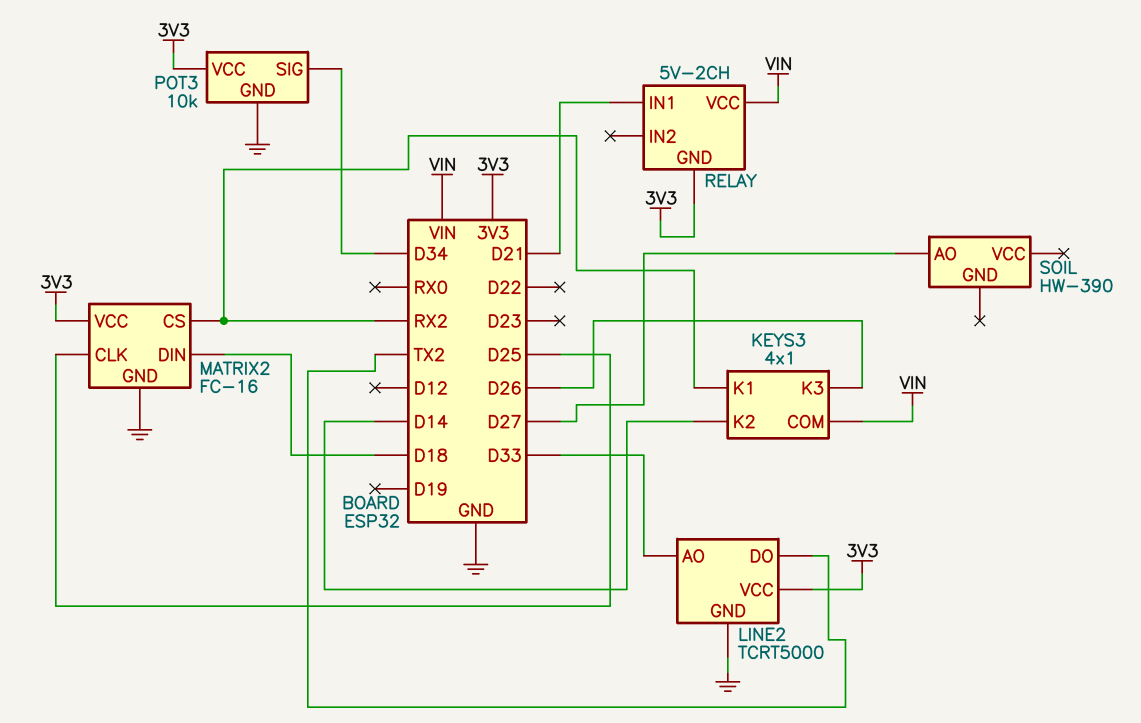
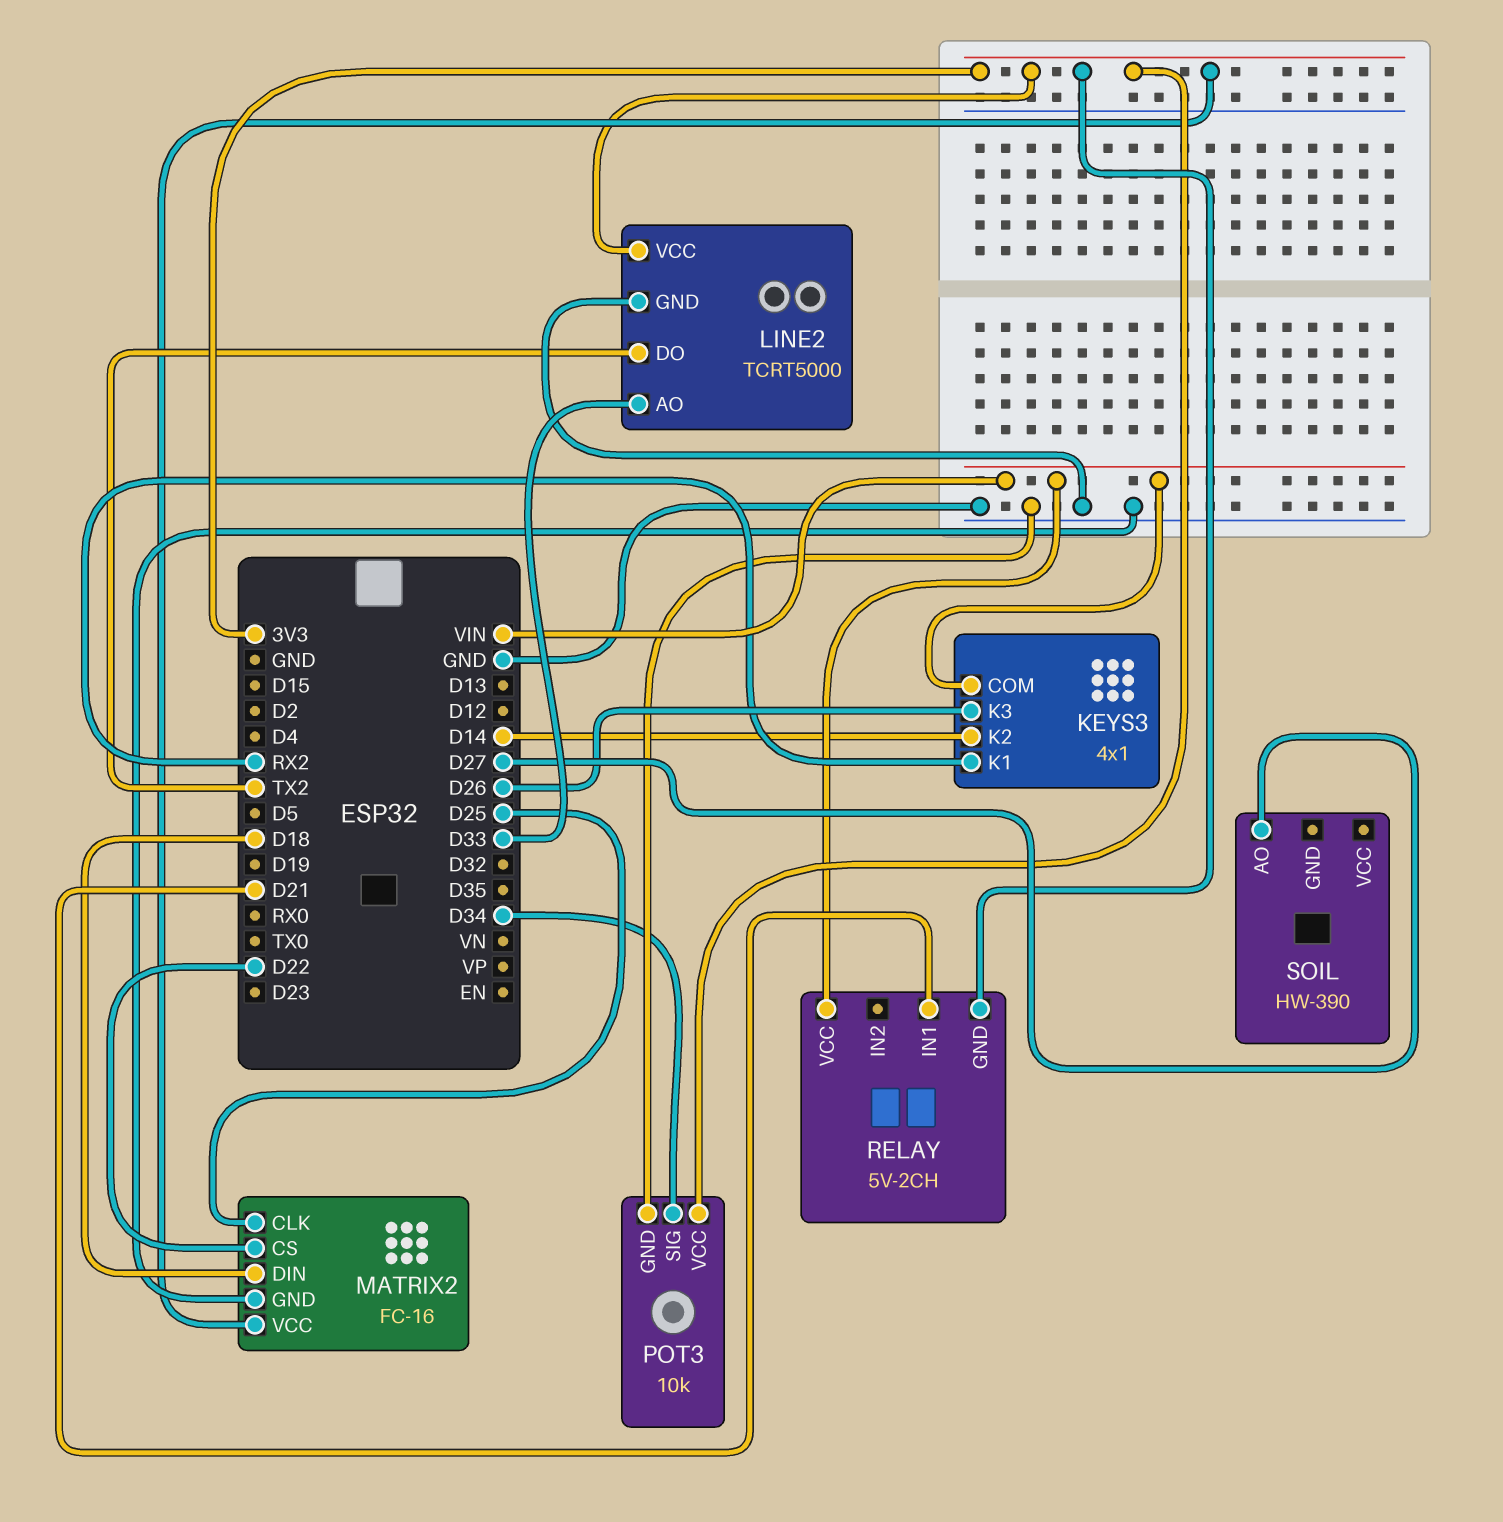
MATRIX2 pin CS: RX2 -> D22

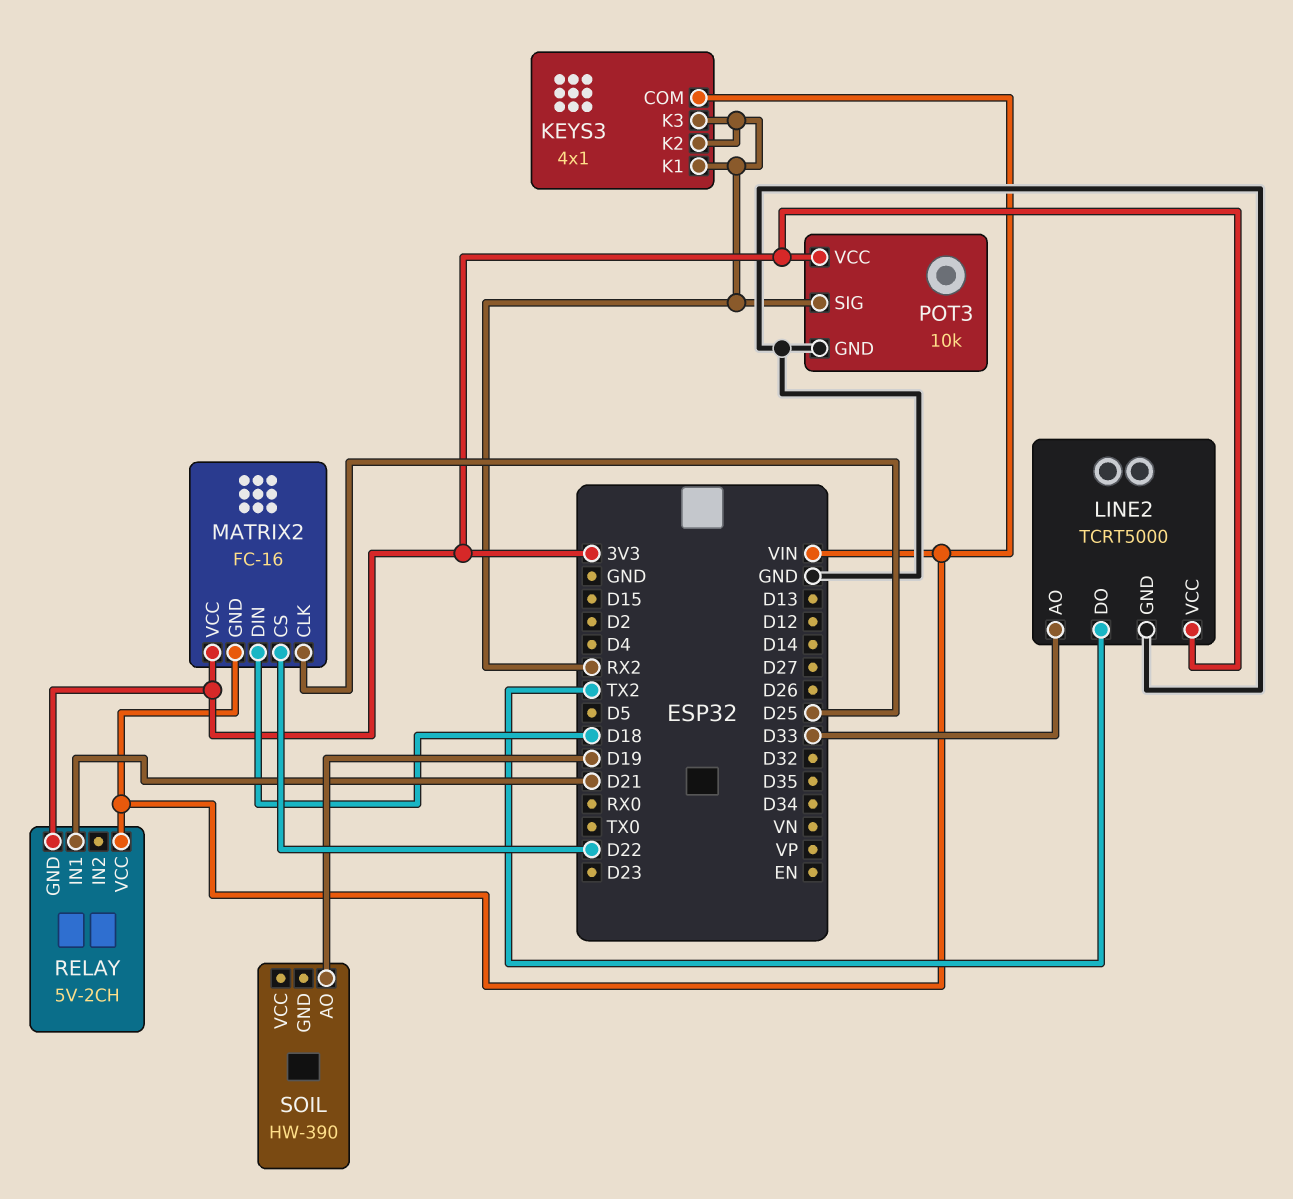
KEYS3 pin K2: D14 -> RX2
KEYS3 pin K3: D26 -> RX2
MATRIX2 pin GND: GND -> VIN
POT3 pin SIG: D34 -> RX2
SOIL pin AO: D27 -> D19

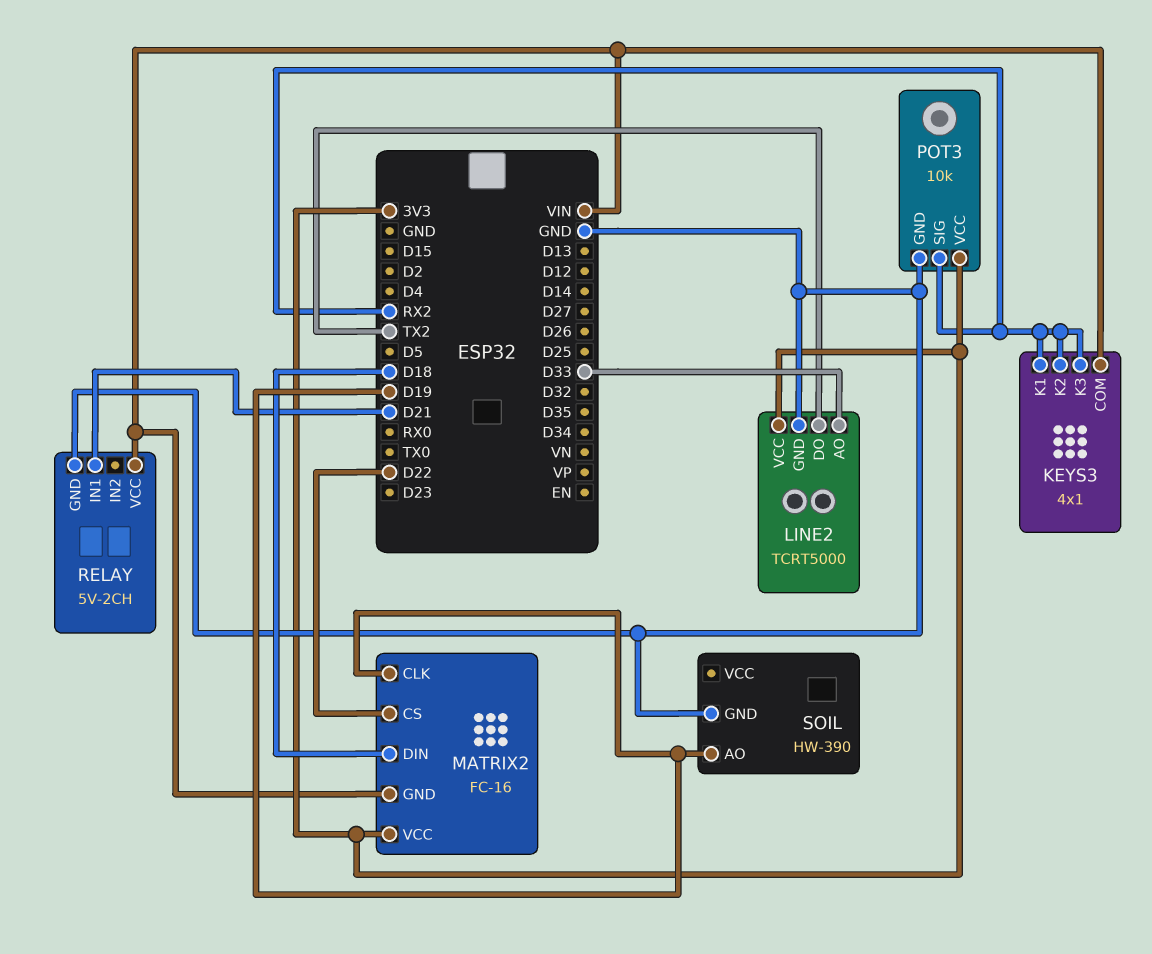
MATRIX2 pin CLK: D25 -> D19
RELAY pin GND: 3V3 -> GND
SOIL pin GND: none -> GND

